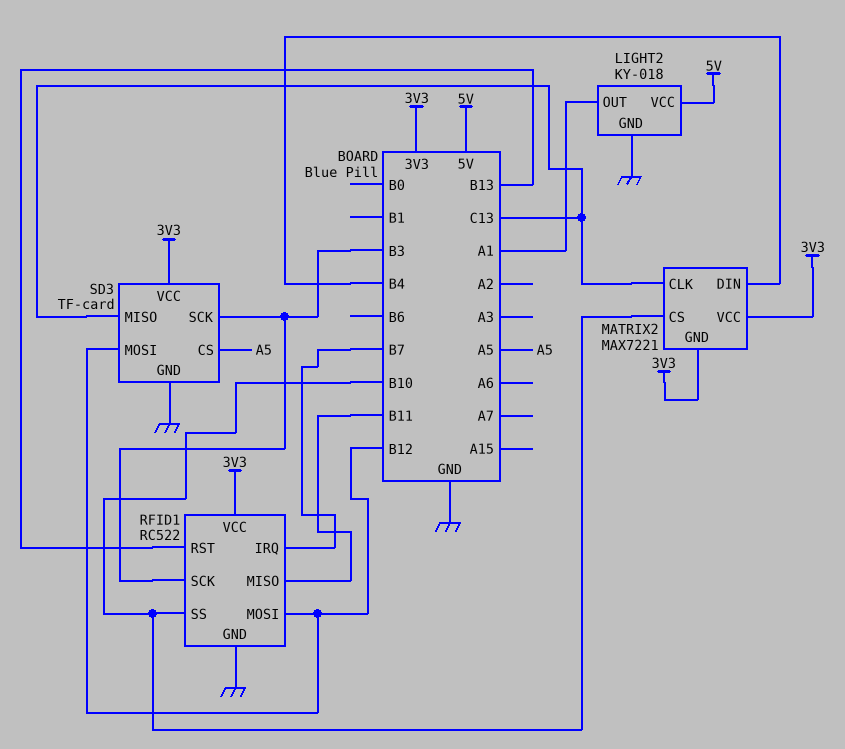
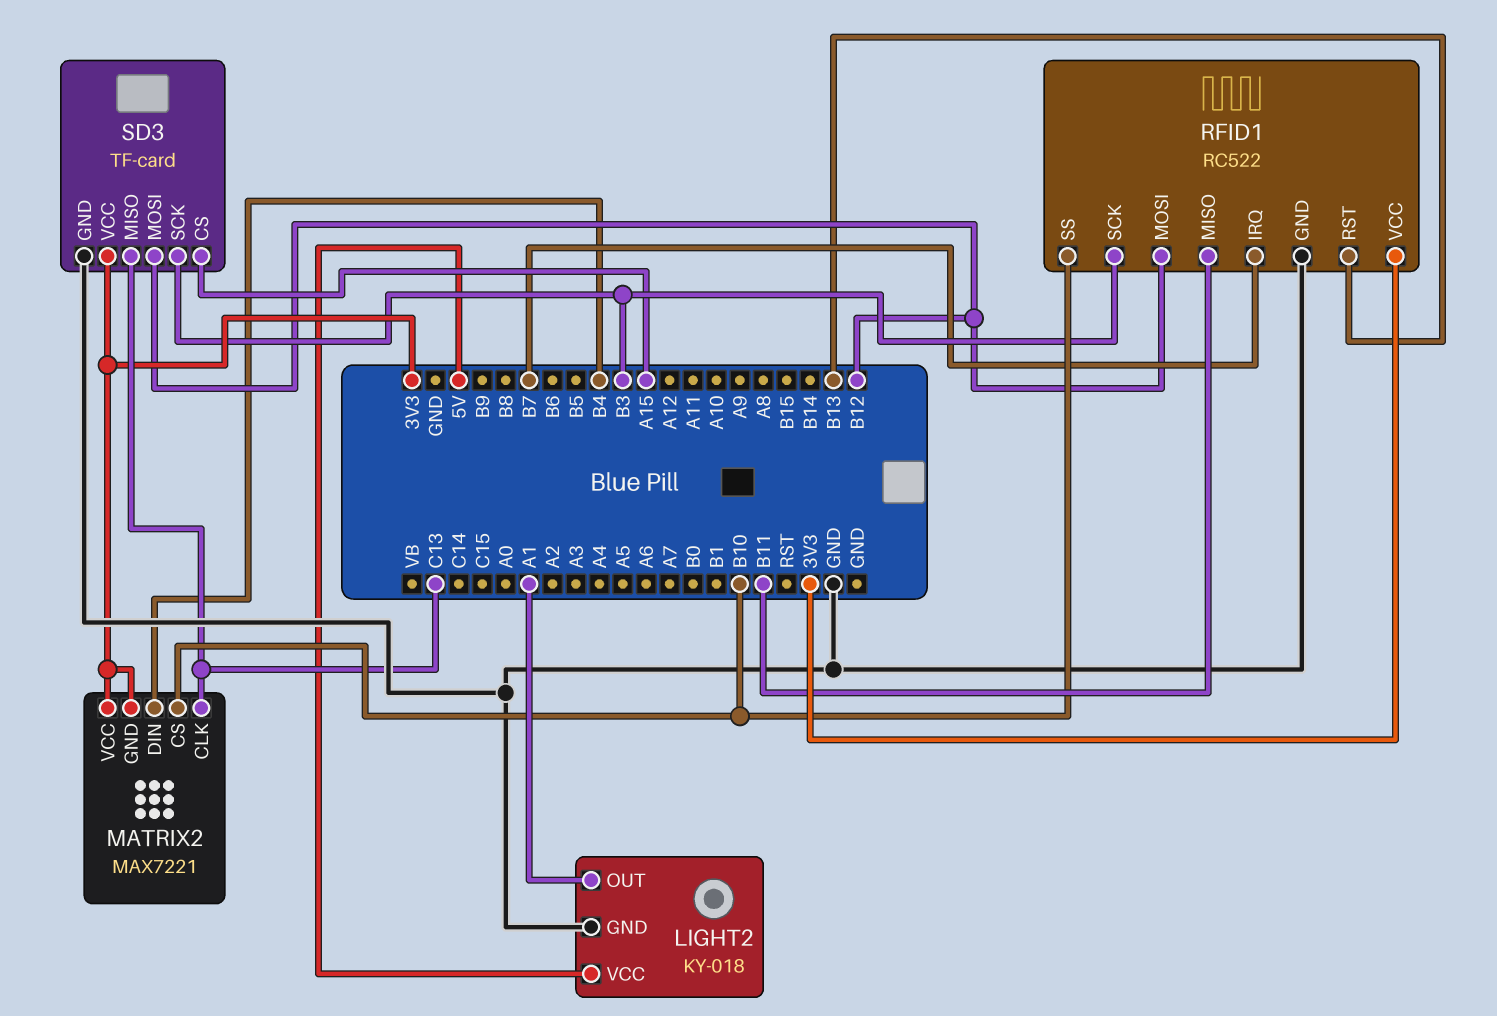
SD3 pin CS: A5 -> A15

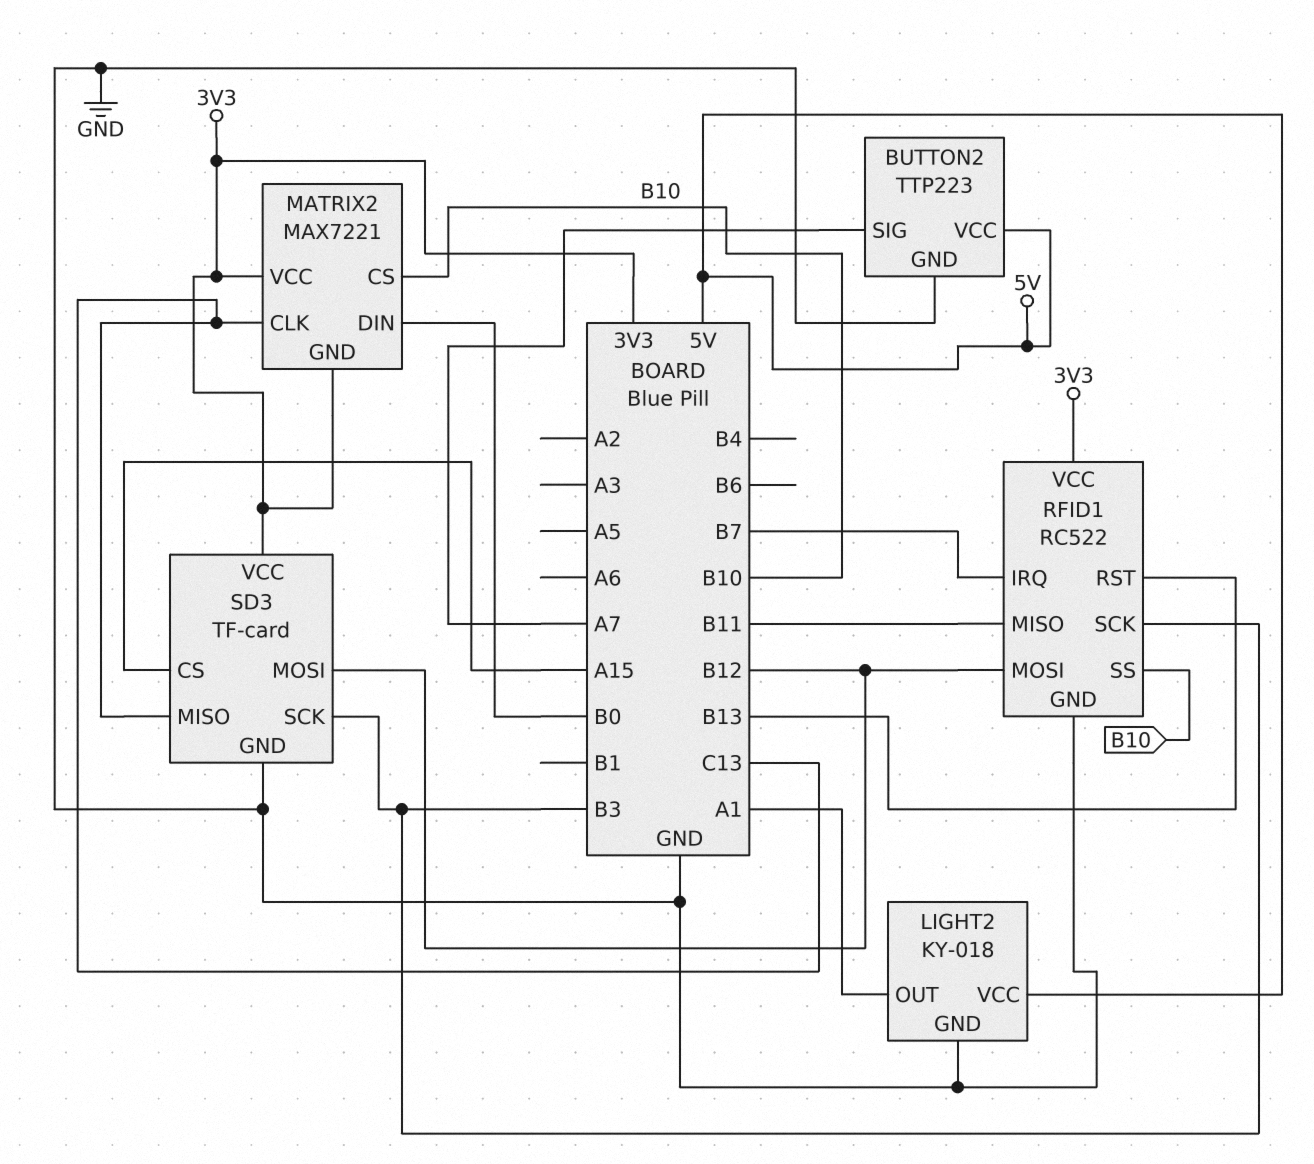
BUTTON2: none -> TTP223
BUTTON2 pin GND: none -> GND
BUTTON2 pin SIG: none -> A7
BUTTON2 pin VCC: none -> 5V
MATRIX2 pin DIN: B4 -> B0

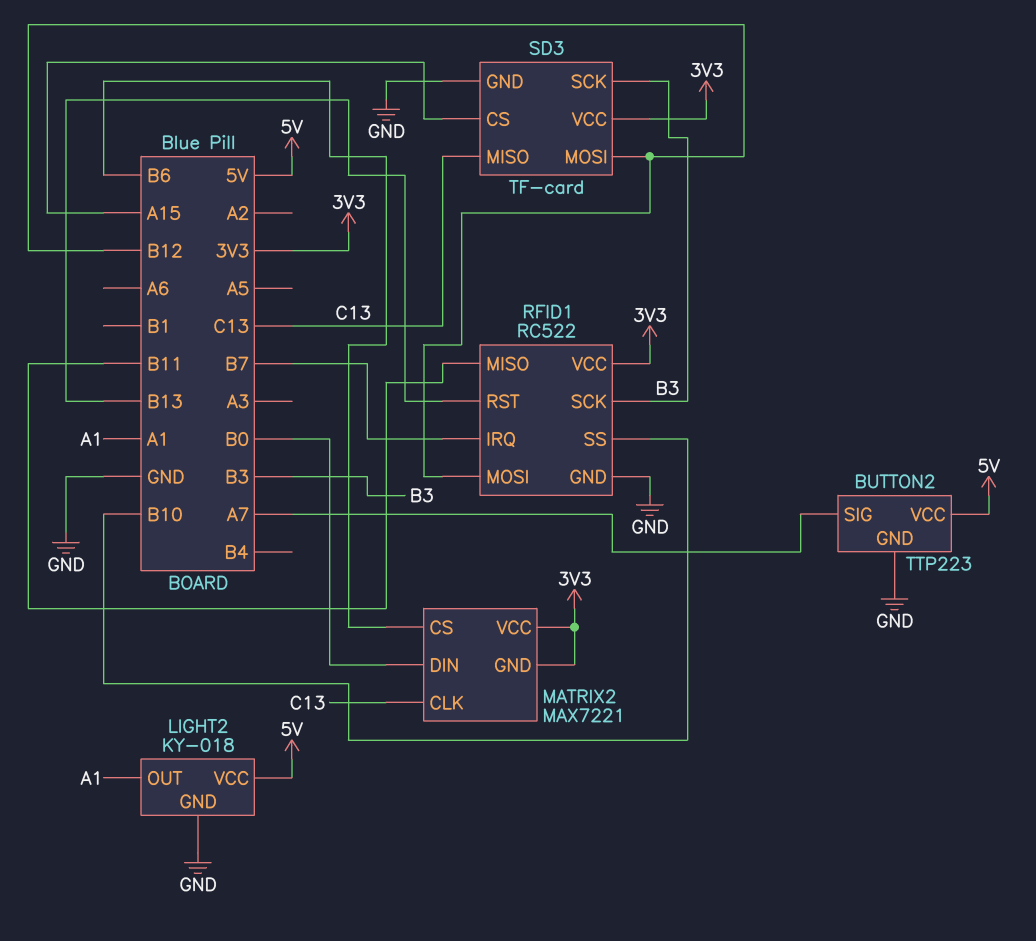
MATRIX2 pin CS: B10 -> B6

